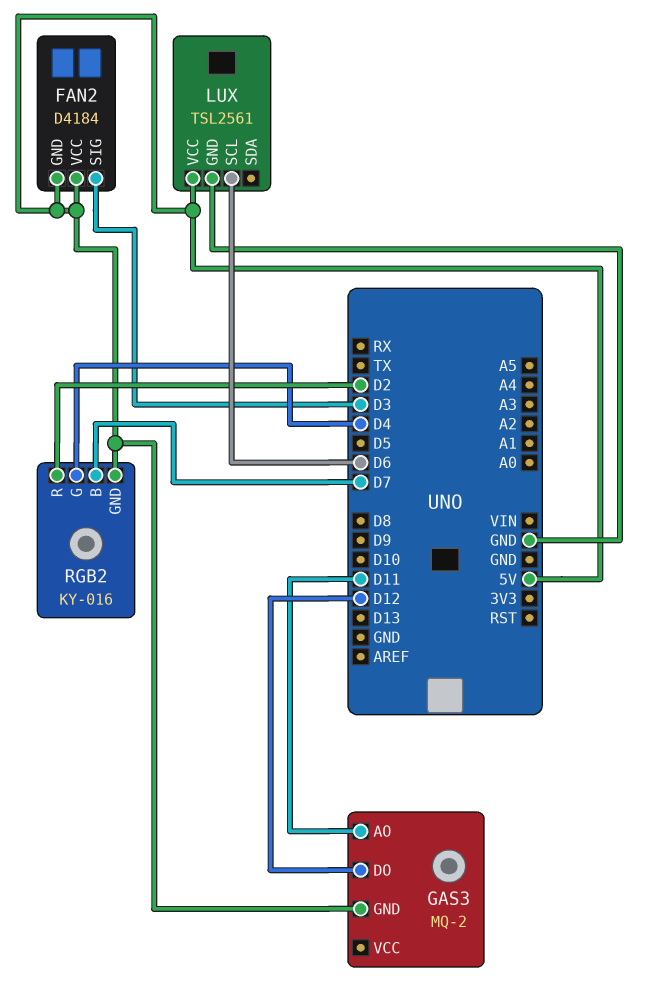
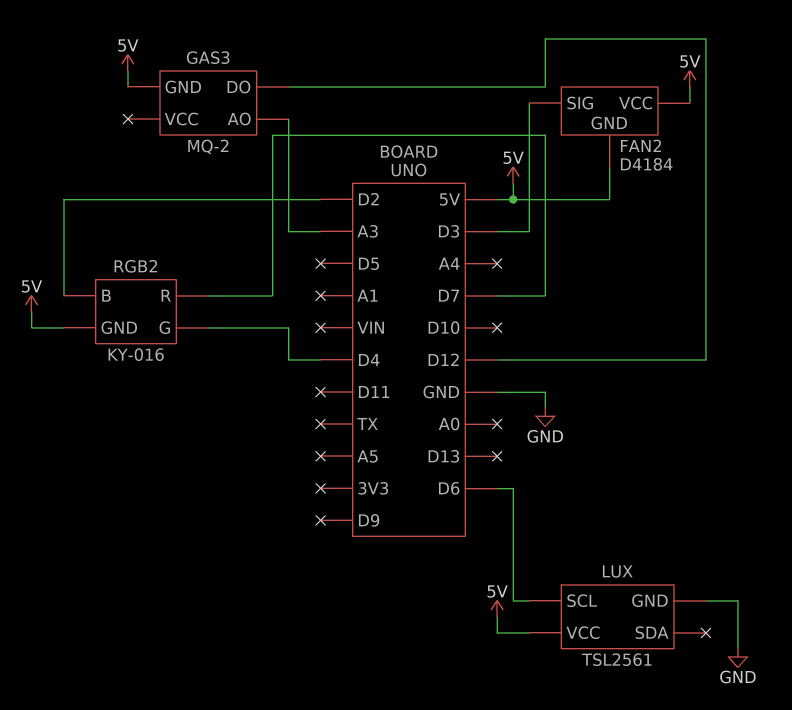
GAS3 pin AO: D11 -> A3
RGB2 pin B: D7 -> D2
RGB2 pin R: D2 -> D7

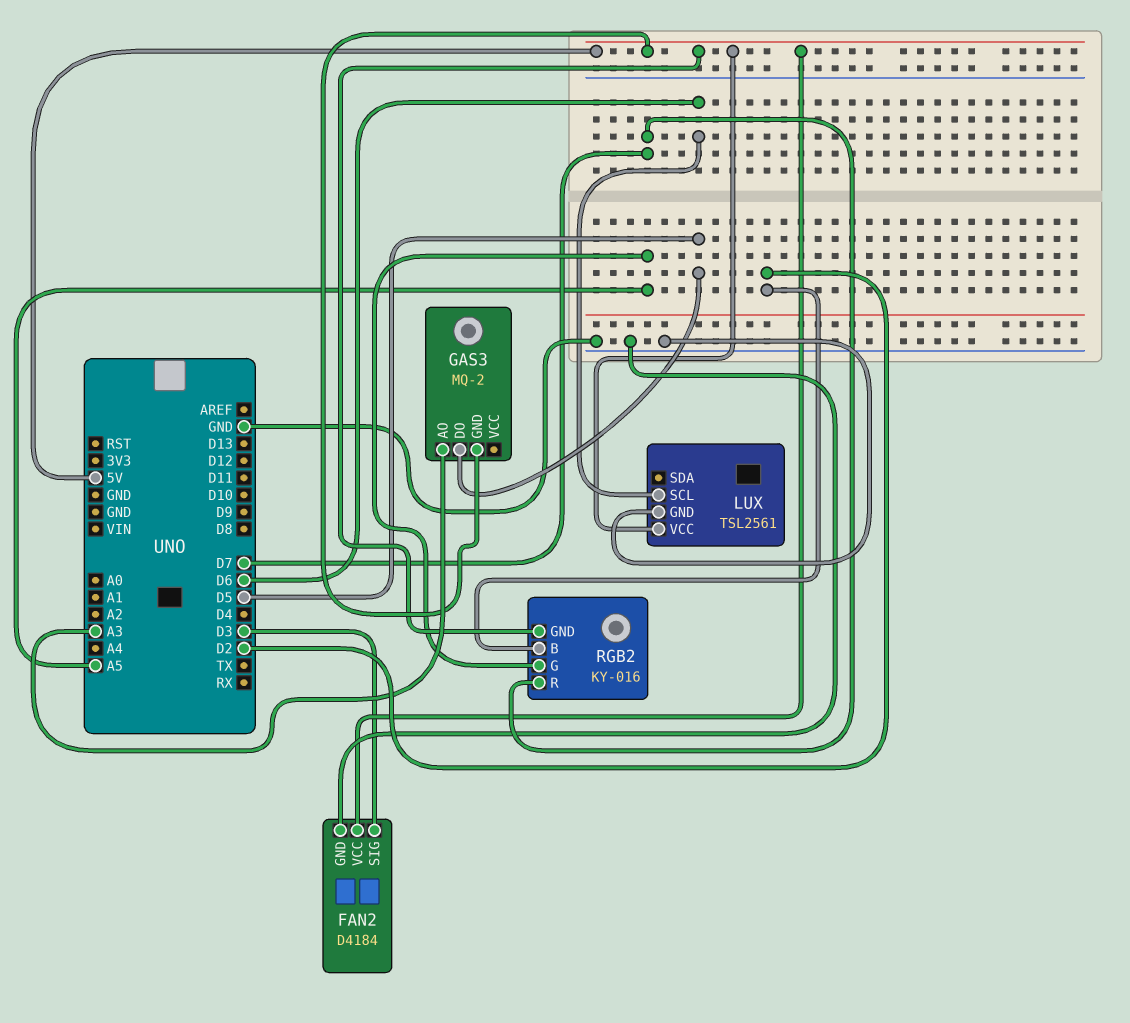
FAN2 pin GND: 5V -> GND
GAS3 pin DO: D12 -> D5
RGB2 pin G: D4 -> A5

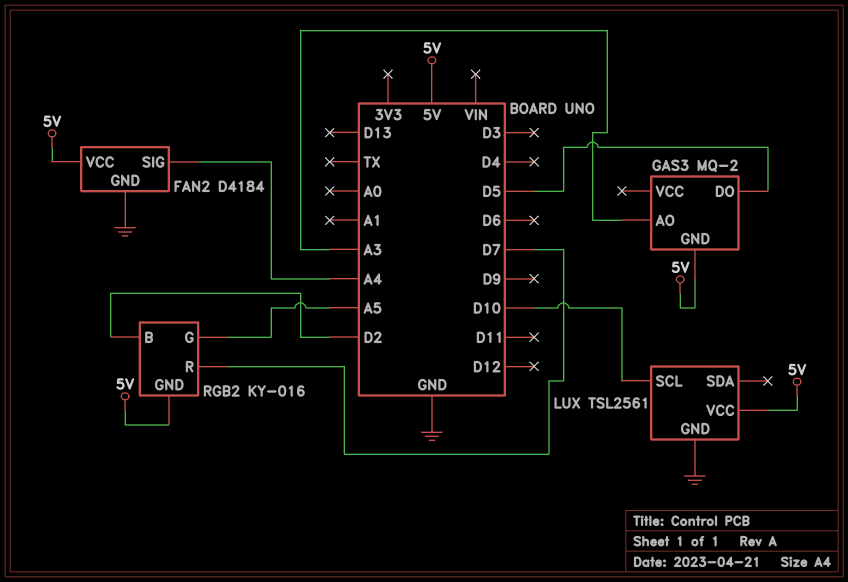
FAN2 pin SIG: D3 -> A4
LUX pin SCL: D6 -> D10

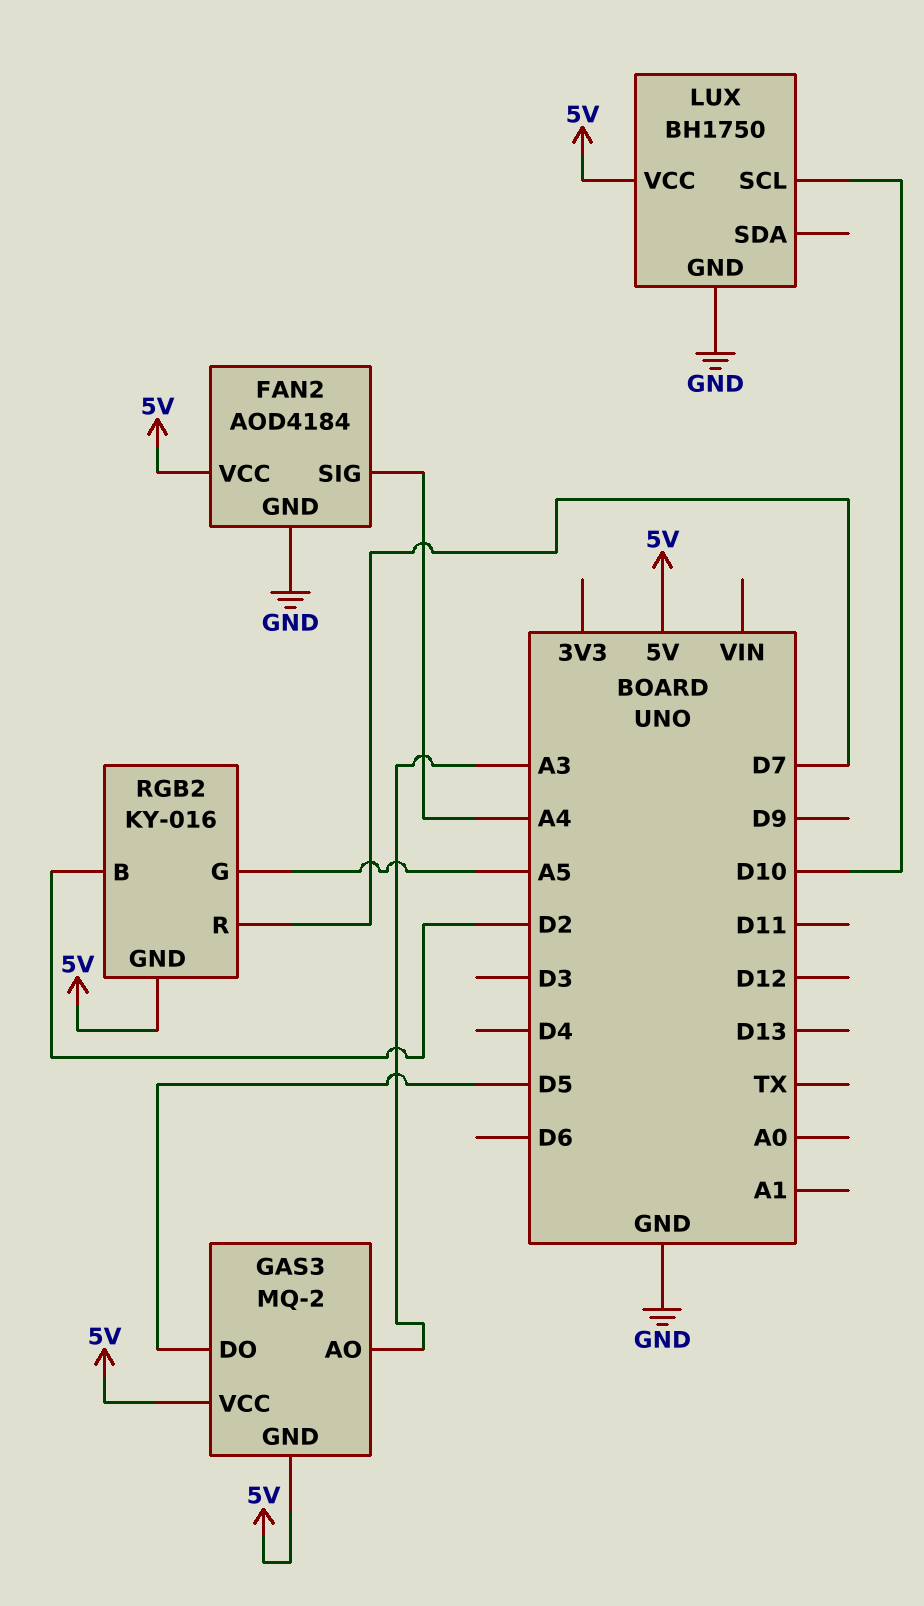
FAN2: D4184 -> AOD4184
GAS3 pin VCC: none -> 5V
LUX: TSL2561 -> BH1750

